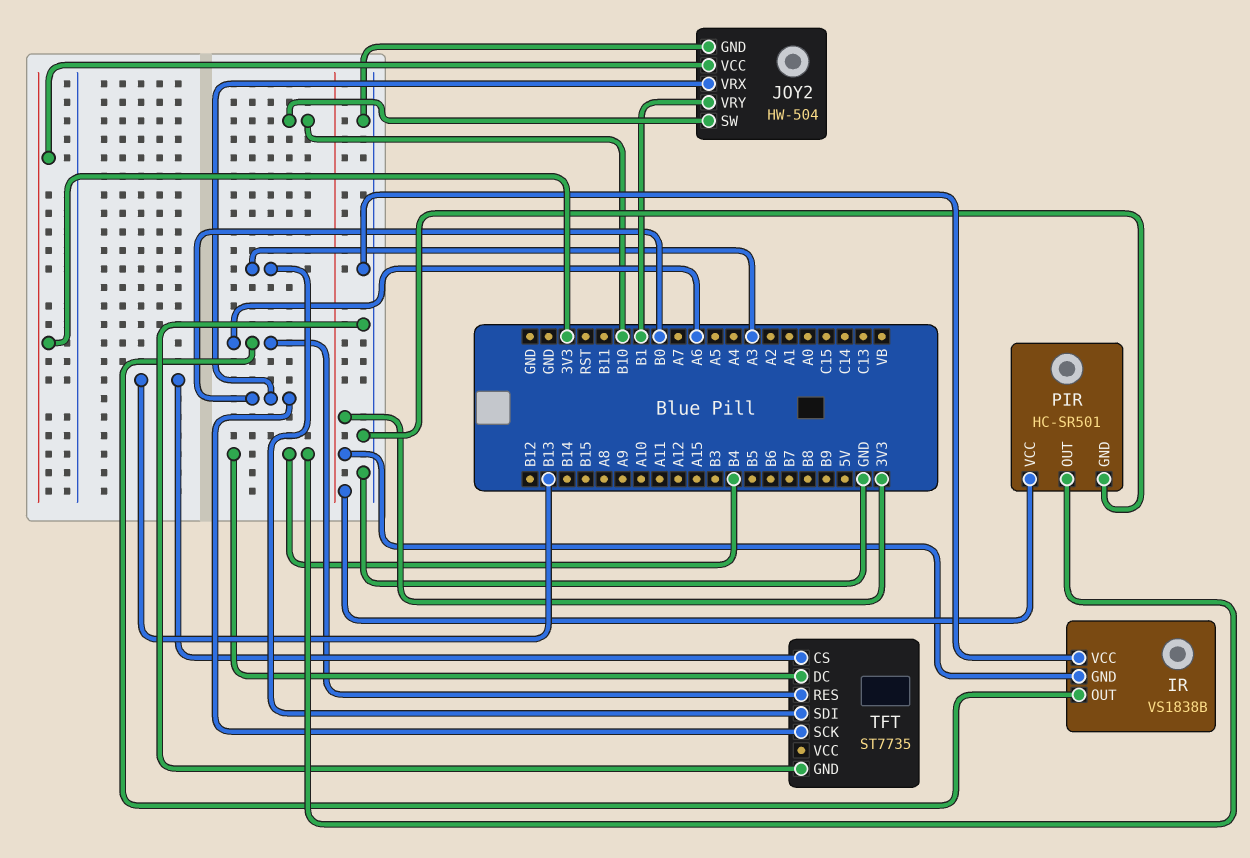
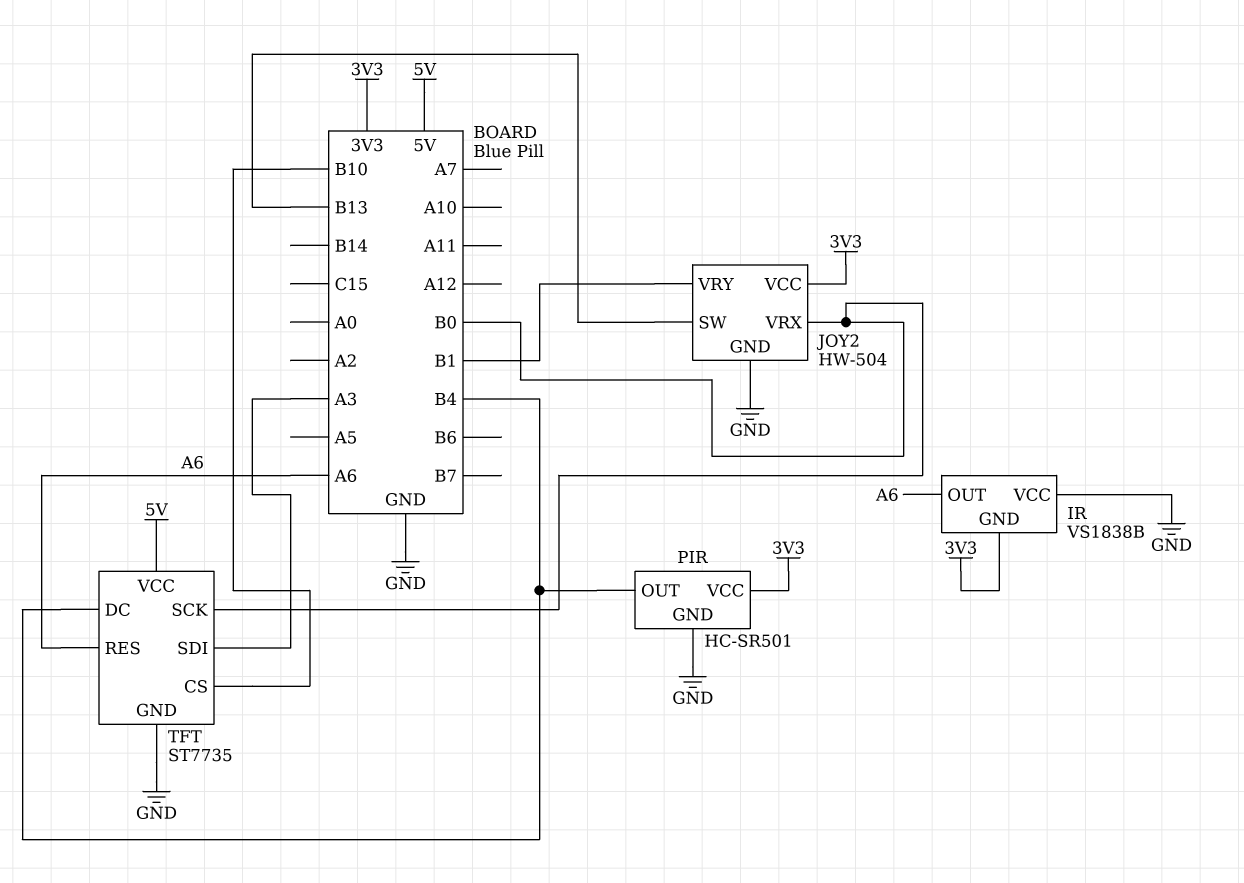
JOY2 pin SW: B10 -> B13
TFT pin CS: B13 -> B10
TFT pin VCC: none -> 5V

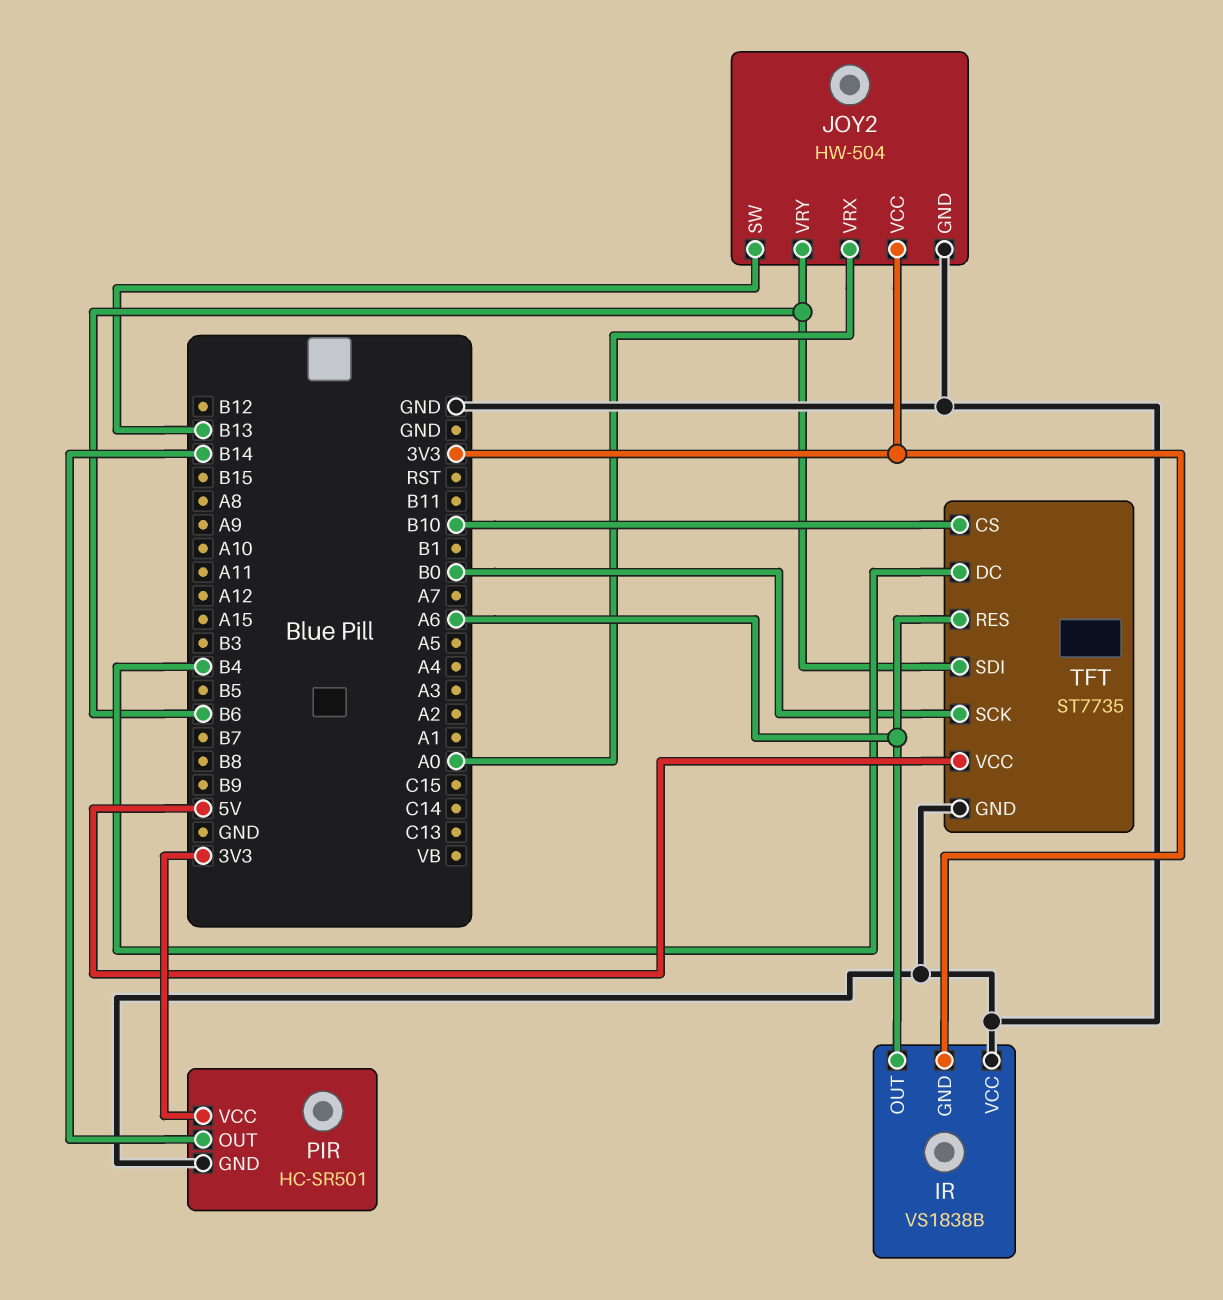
JOY2 pin VRX: B0 -> A0
JOY2 pin VRY: B1 -> B6
PIR pin OUT: B4 -> B14
TFT pin SDI: A3 -> B6

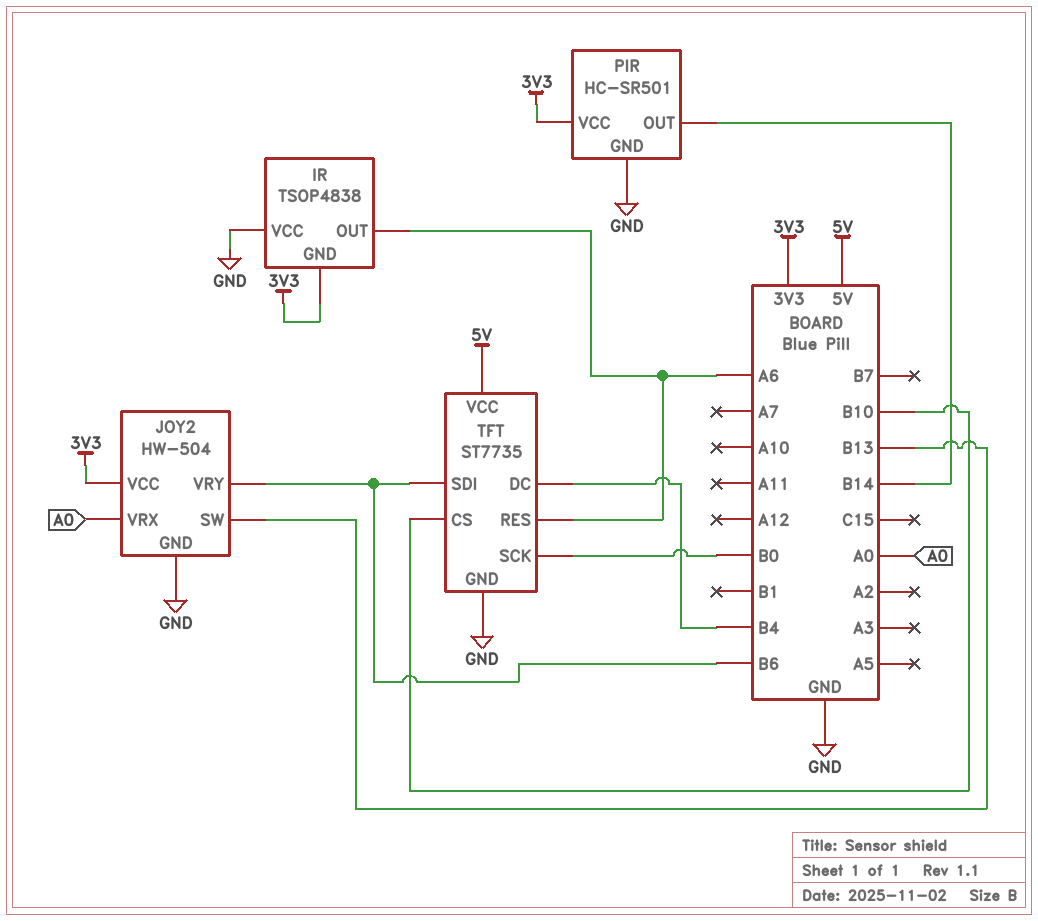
IR: VS1838B -> TSOP4838

